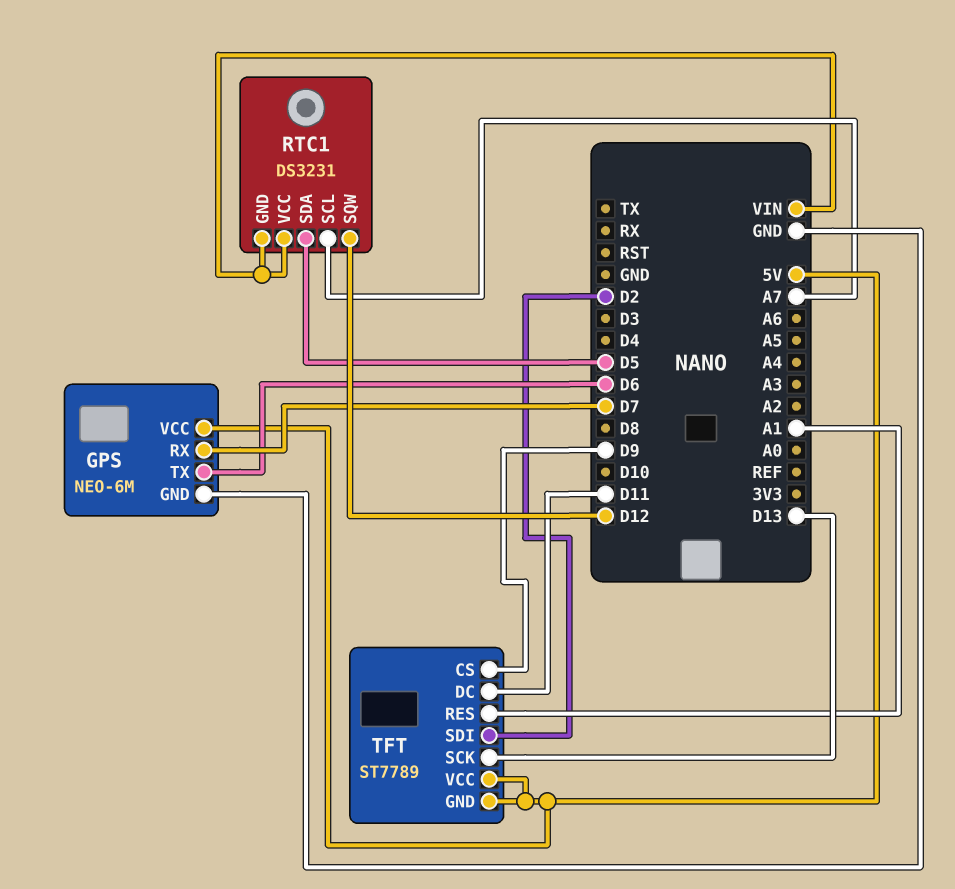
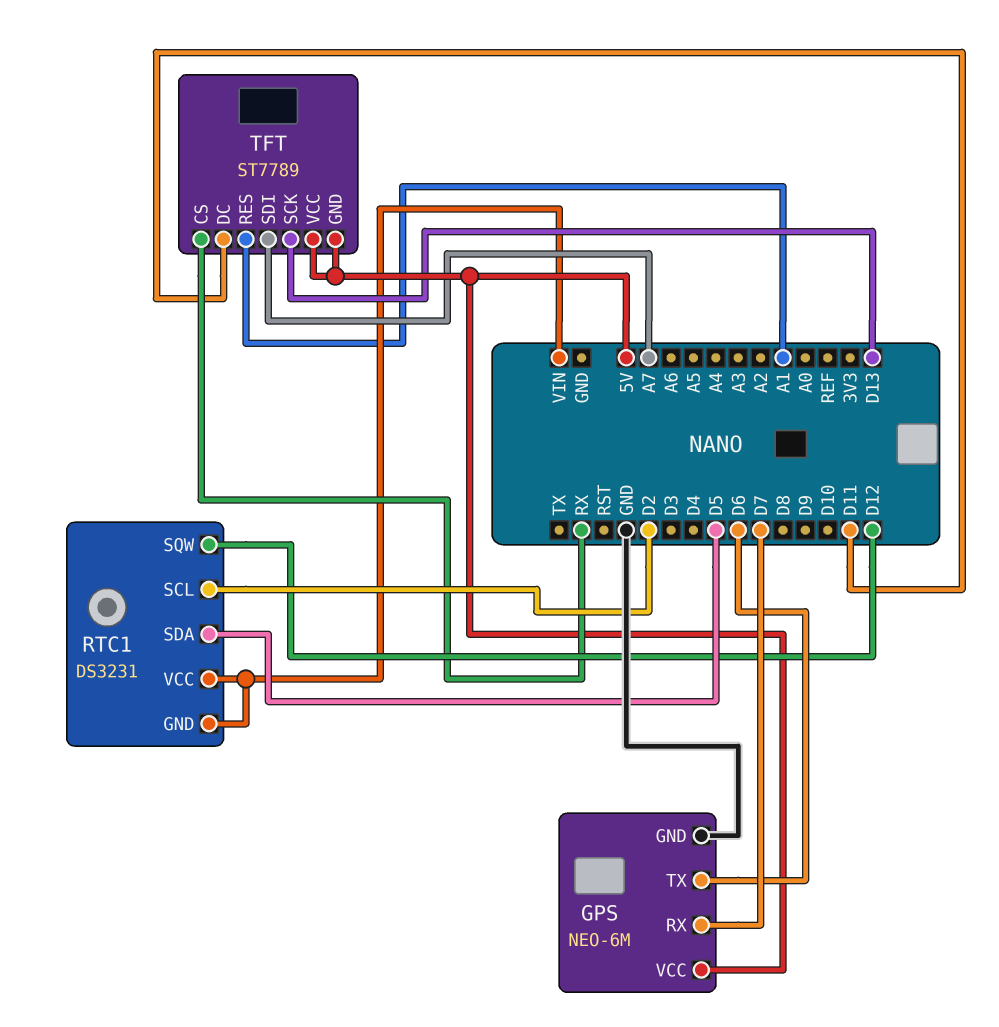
RTC1 pin SCL: A7 -> D2
TFT pin CS: D9 -> RX
TFT pin SDI: D2 -> A7

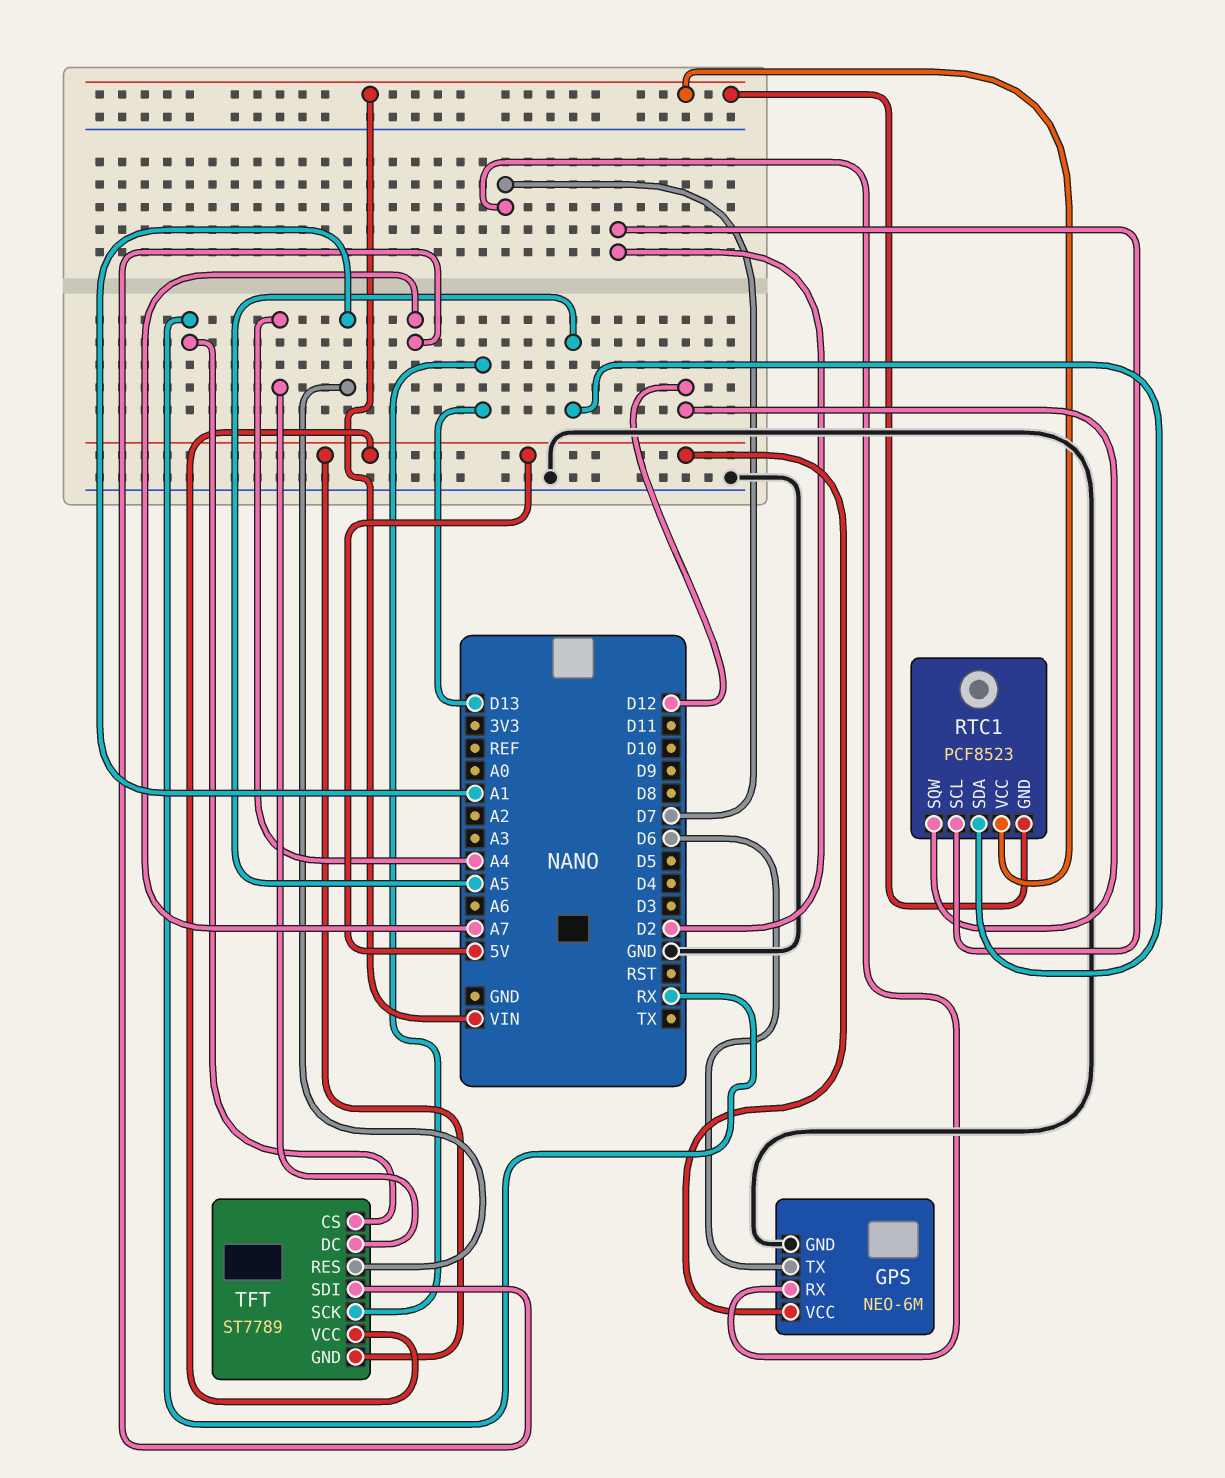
RTC1: DS3231 -> PCF8523
RTC1 pin SDA: D5 -> A5
TFT pin DC: D11 -> A4

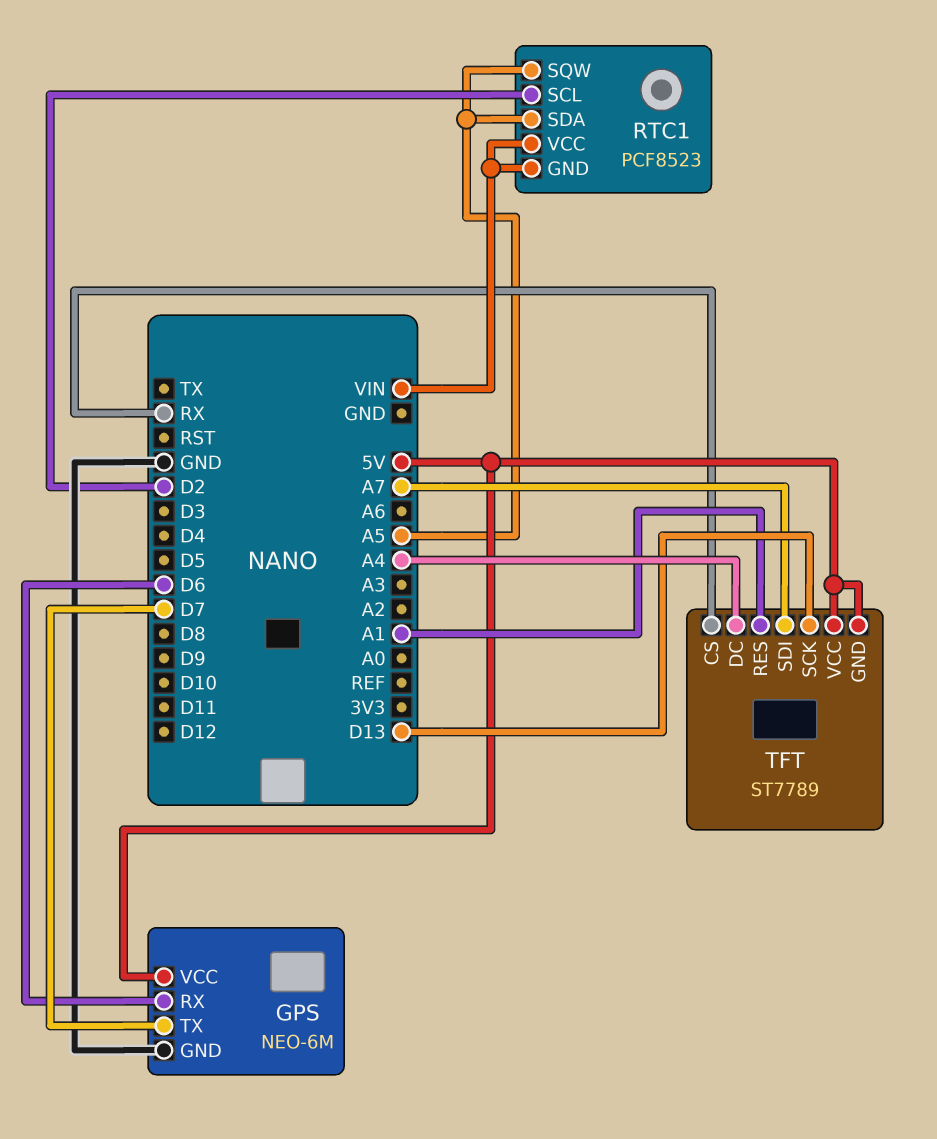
GPS pin RX: D7 -> D6
GPS pin TX: D6 -> D7
RTC1 pin SQW: D12 -> A5

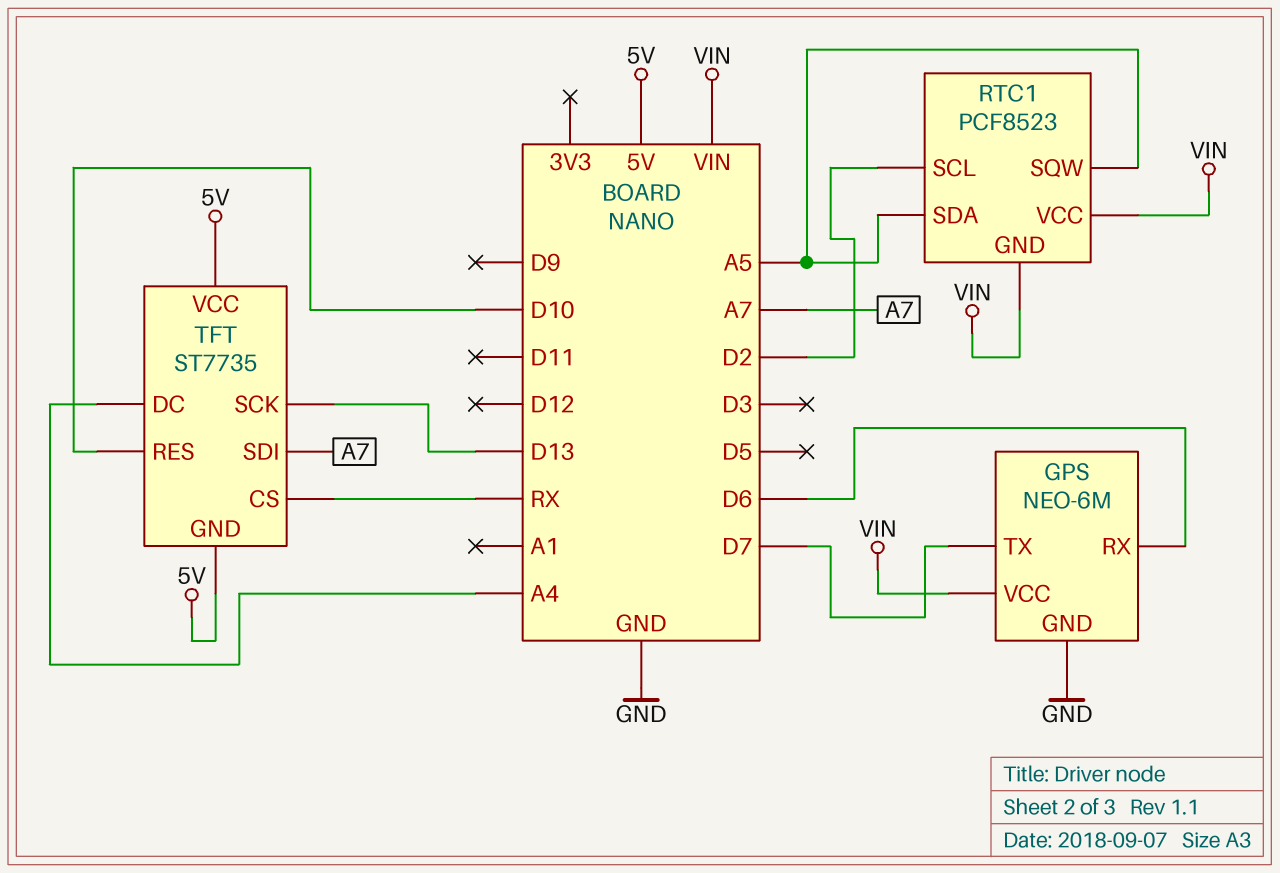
GPS pin VCC: 5V -> VIN
TFT: ST7789 -> ST7735
TFT pin RES: A1 -> D10

